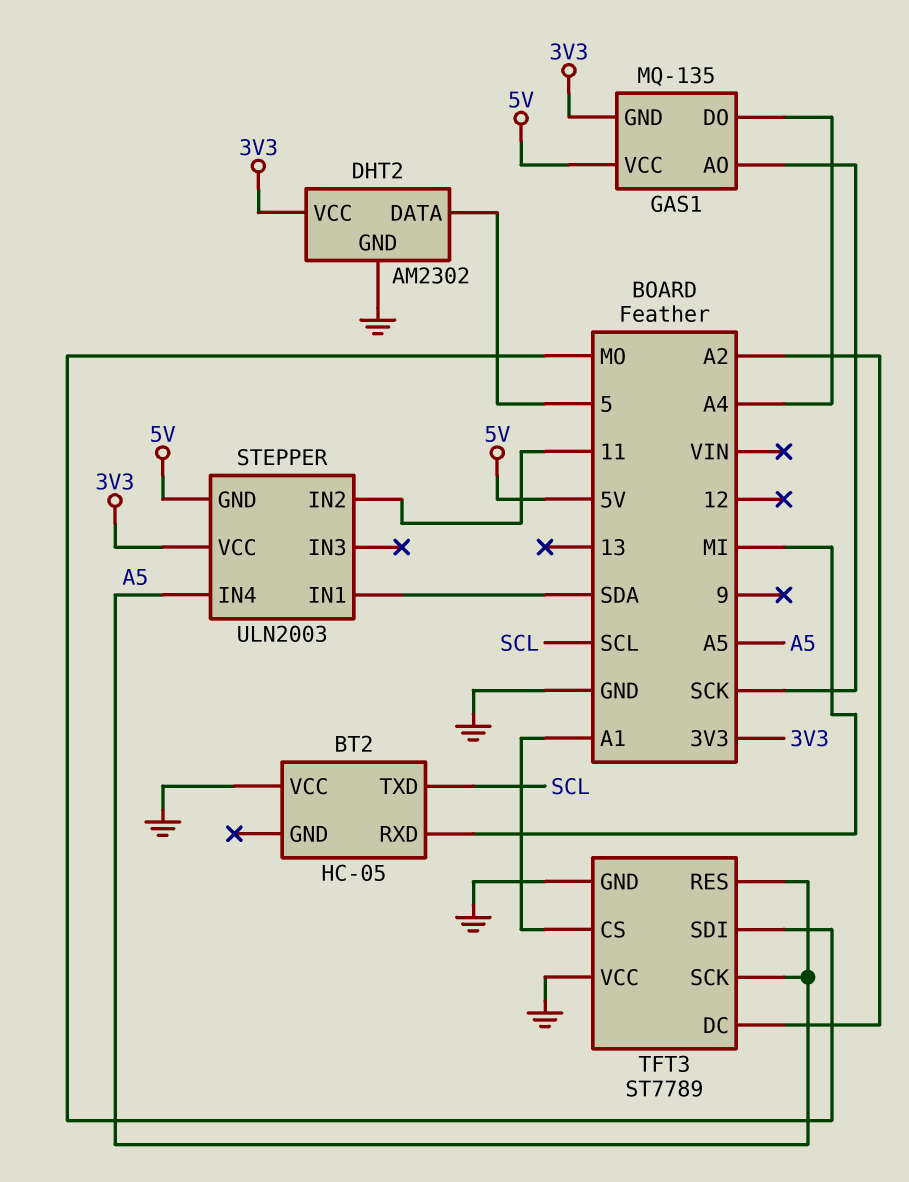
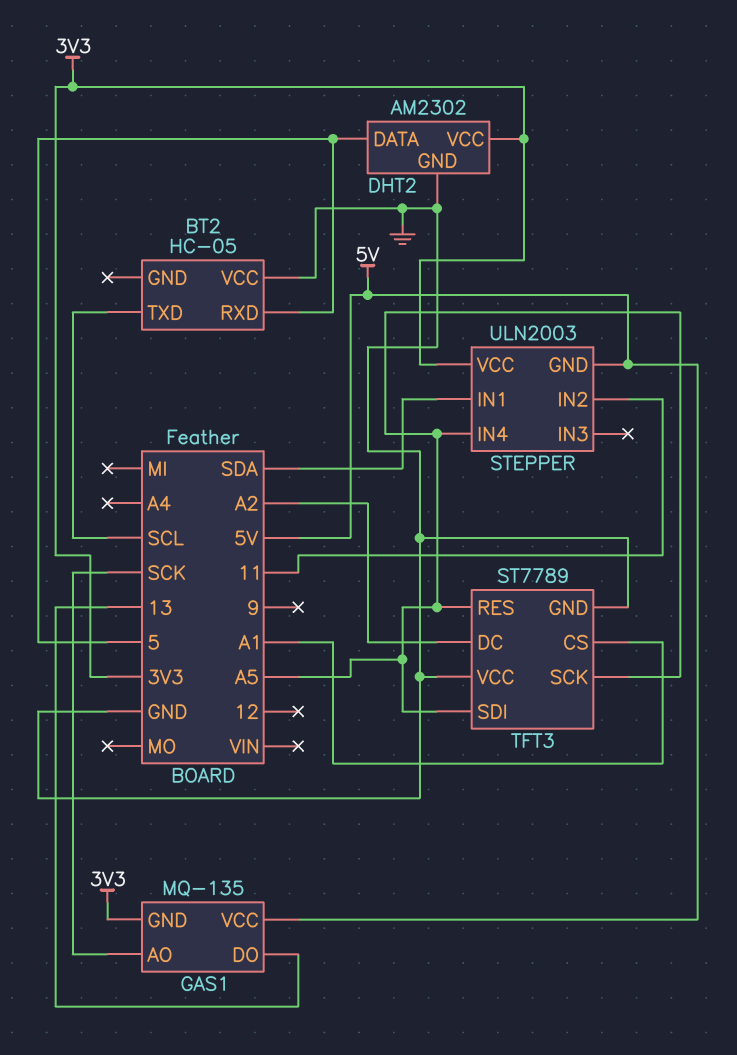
BT2 pin RXD: MI -> 5
GAS1 pin DO: A4 -> 13
TFT3 pin SDI: MO -> A5

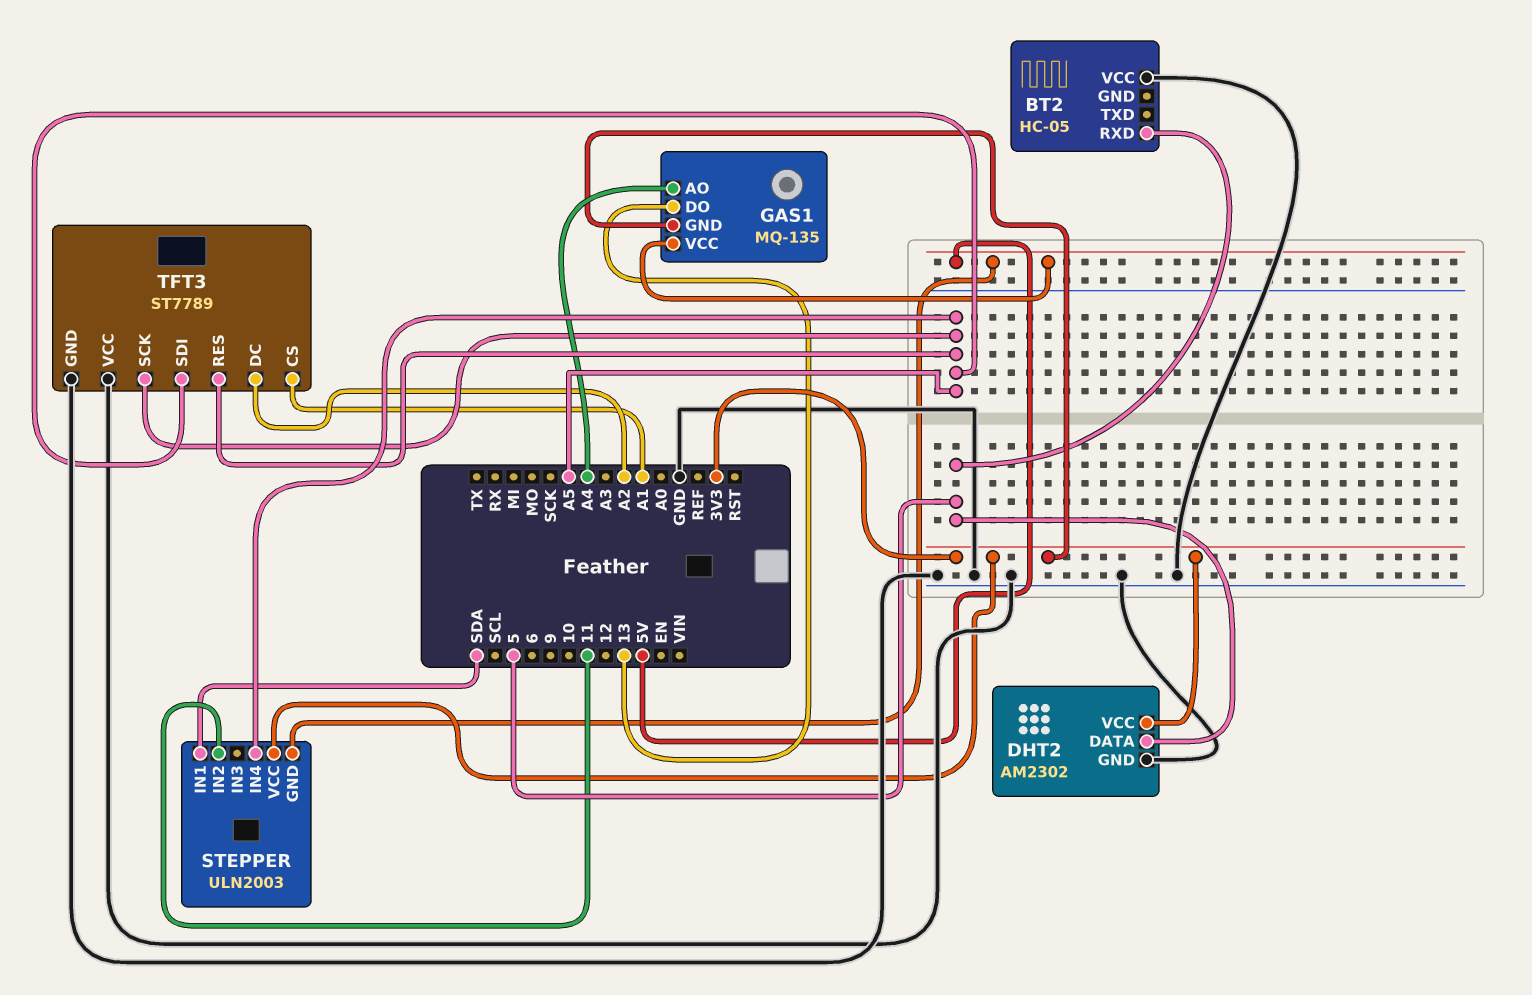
BT2 pin TXD: SCL -> none
GAS1 pin AO: SCK -> A4

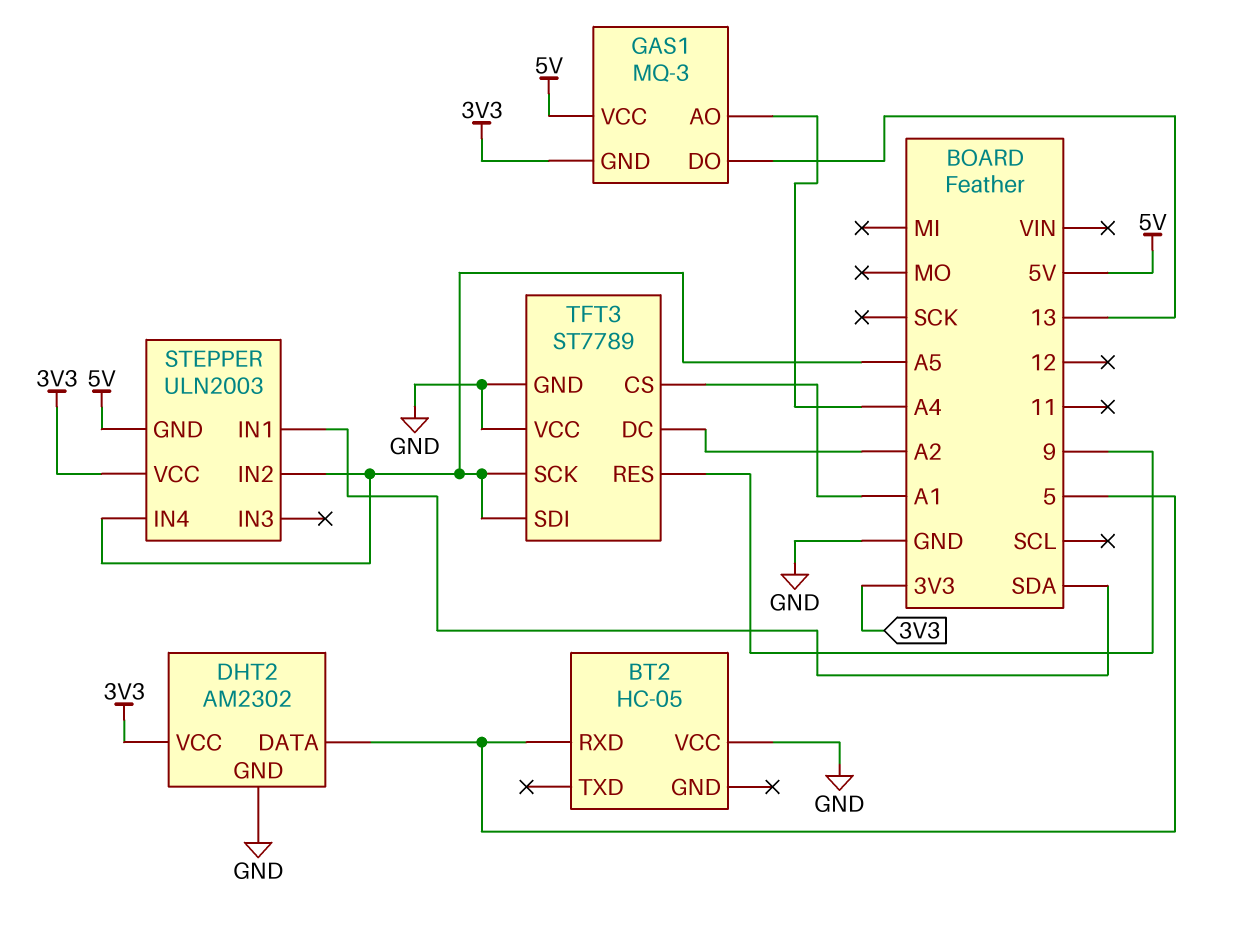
GAS1: MQ-135 -> MQ-3
STEPPER pin IN2: 11 -> A5
TFT3 pin RES: A5 -> 9

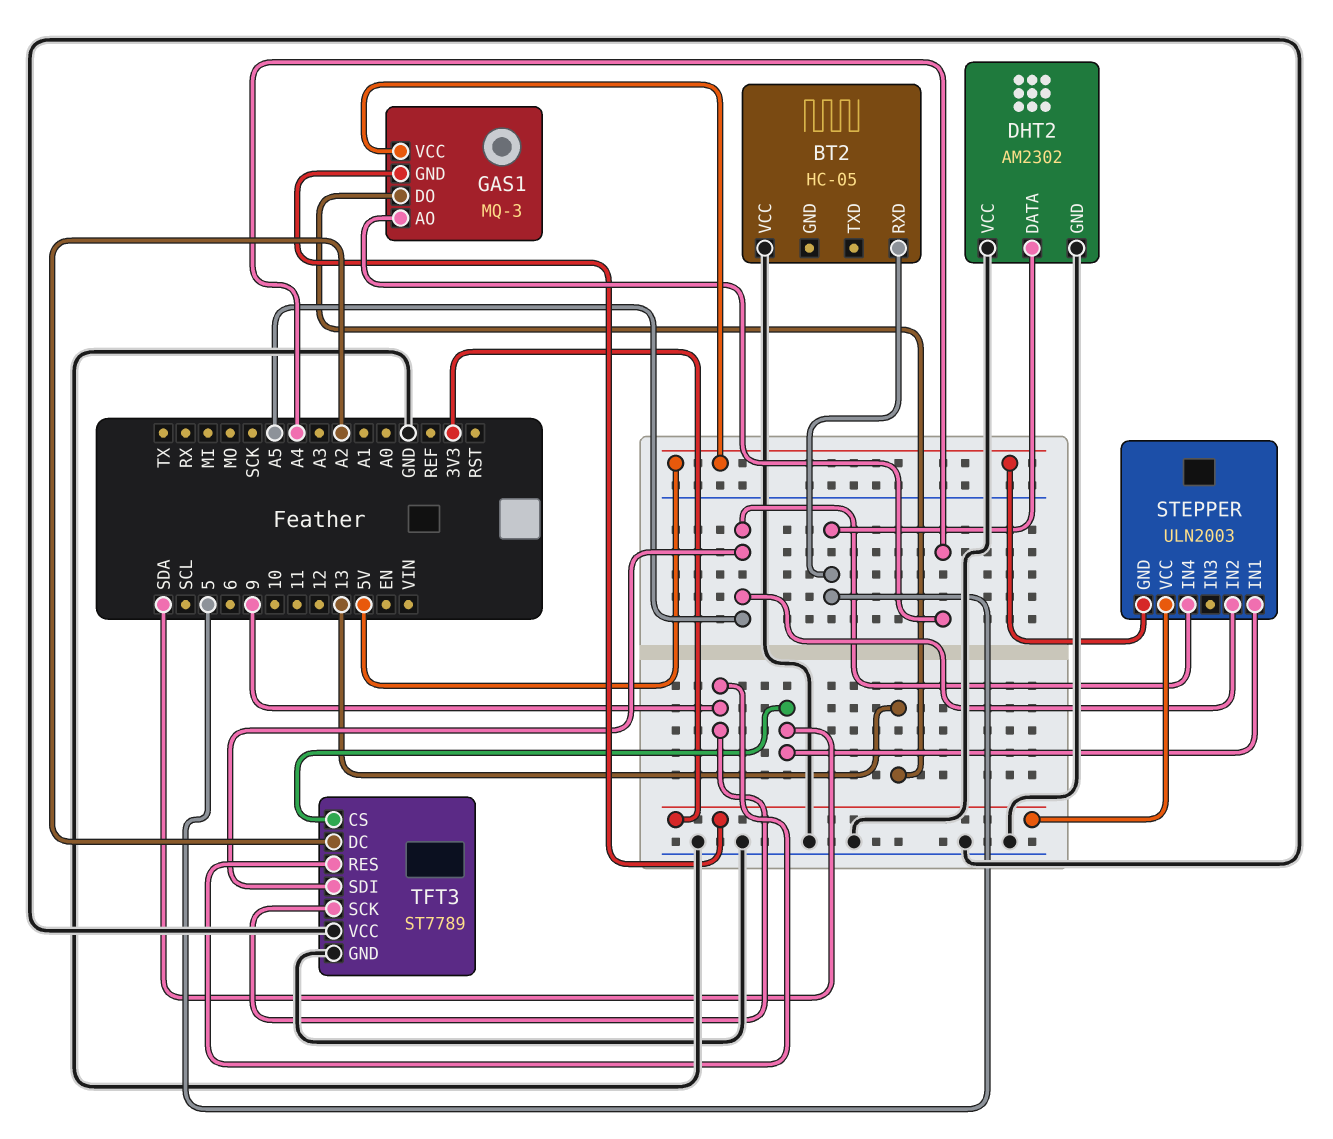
DHT2 pin VCC: 3V3 -> GND
TFT3 pin CS: A1 -> SDA
TFT3 pin SCK: A5 -> 9

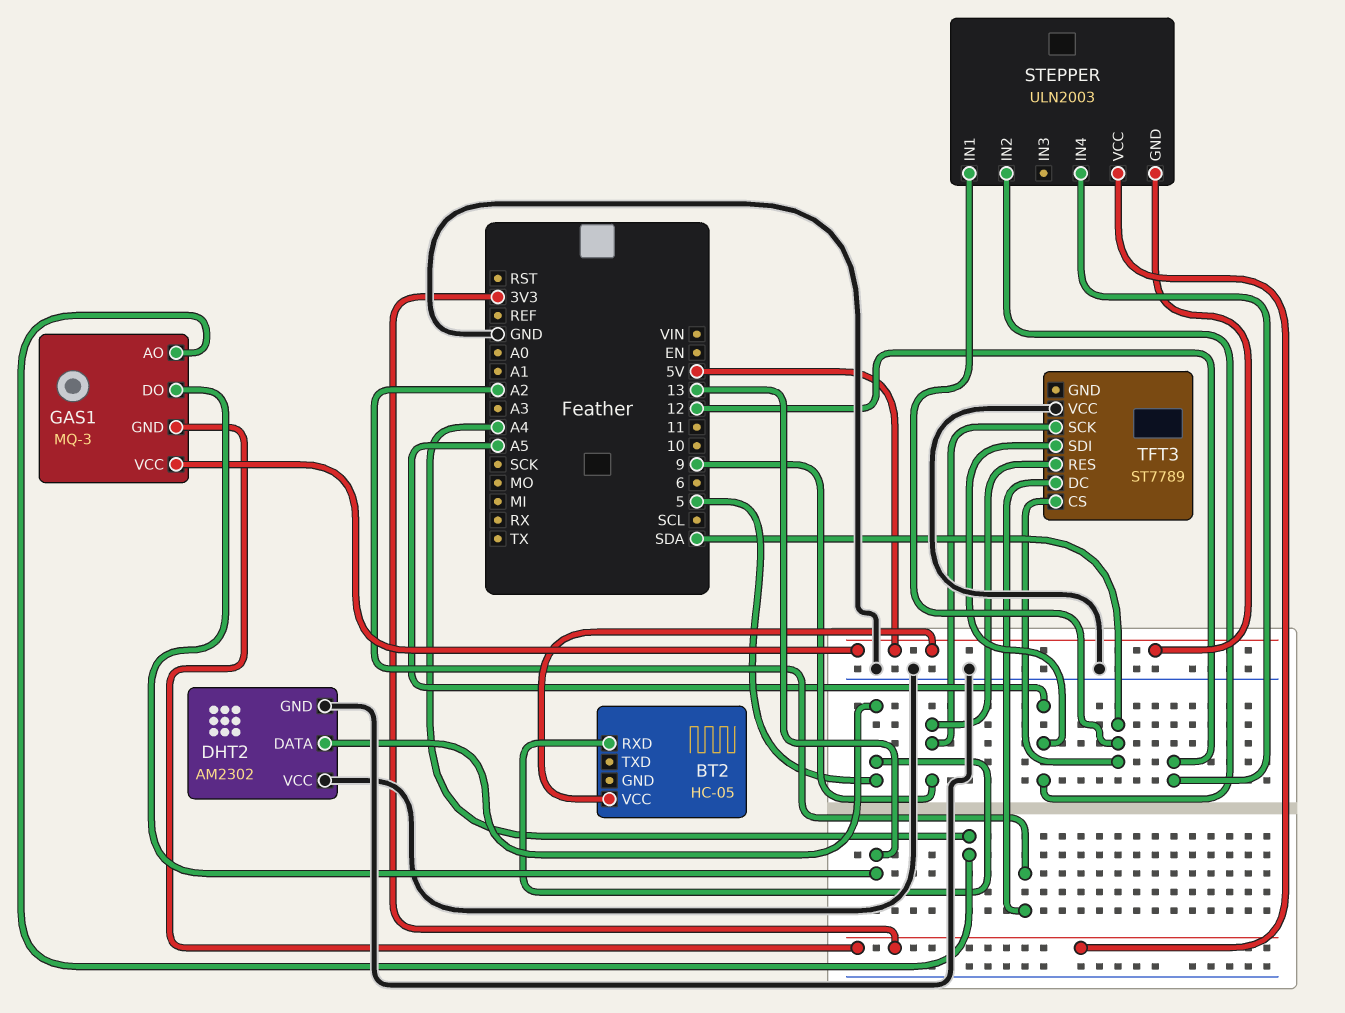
BT2 pin VCC: GND -> 5V
STEPPER pin IN4: A5 -> 12
TFT3 pin GND: GND -> none

